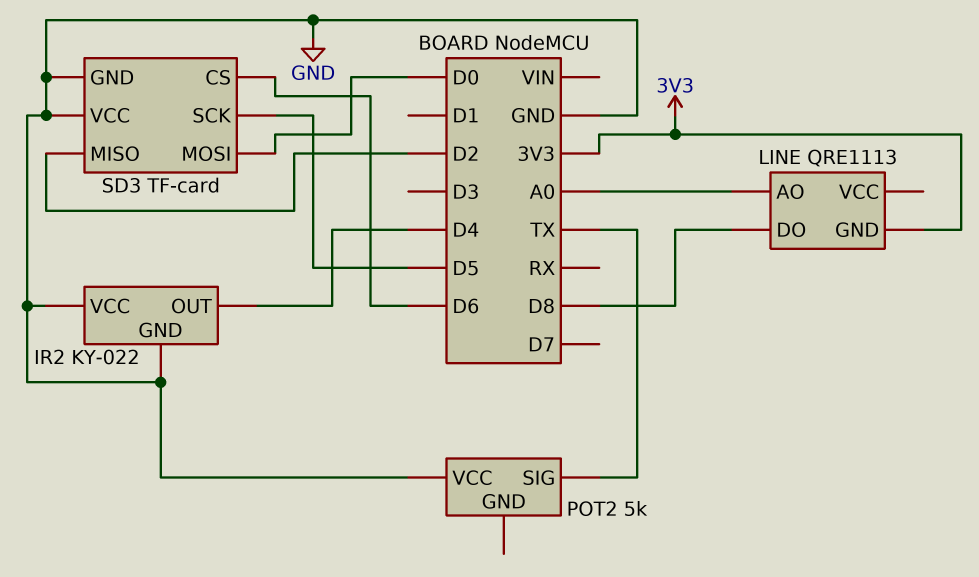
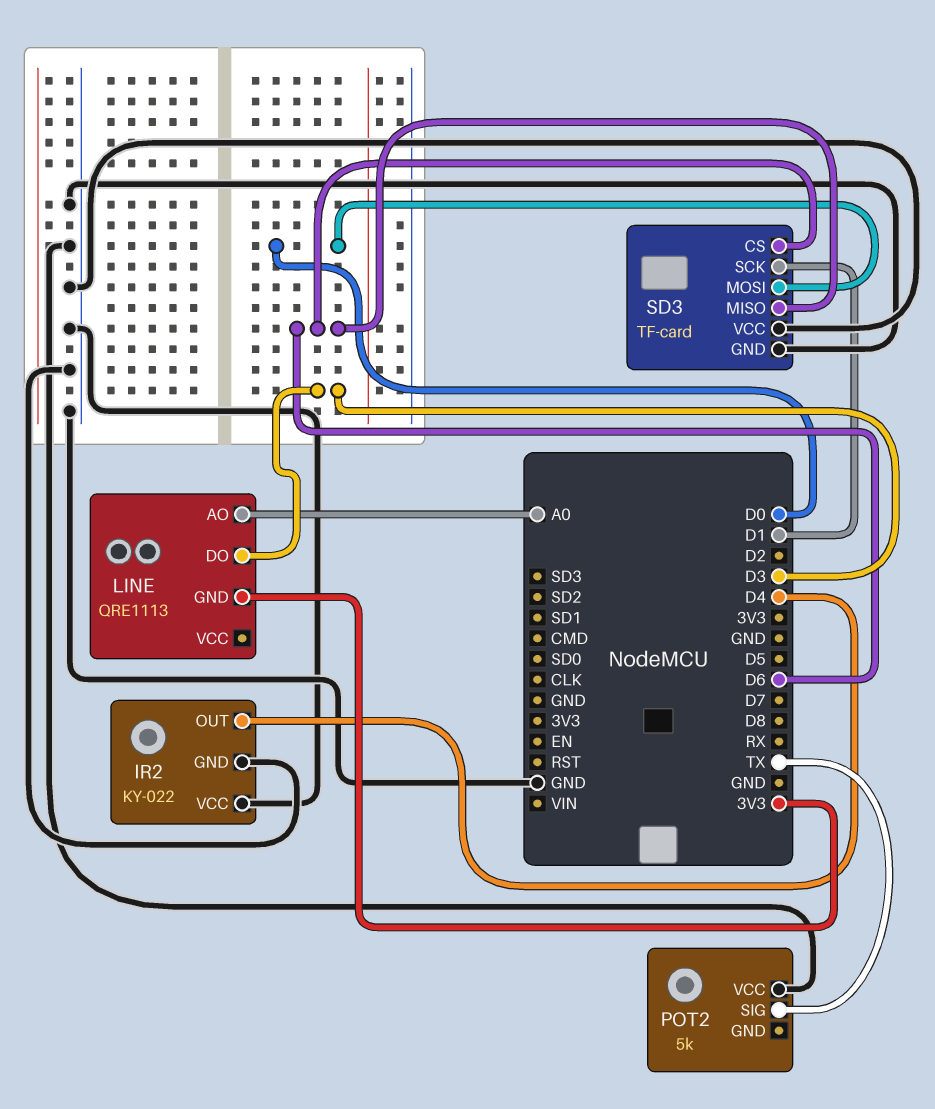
LINE pin DO: D8 -> D3
SD3 pin MISO: D2 -> D6
SD3 pin SCK: D5 -> D1

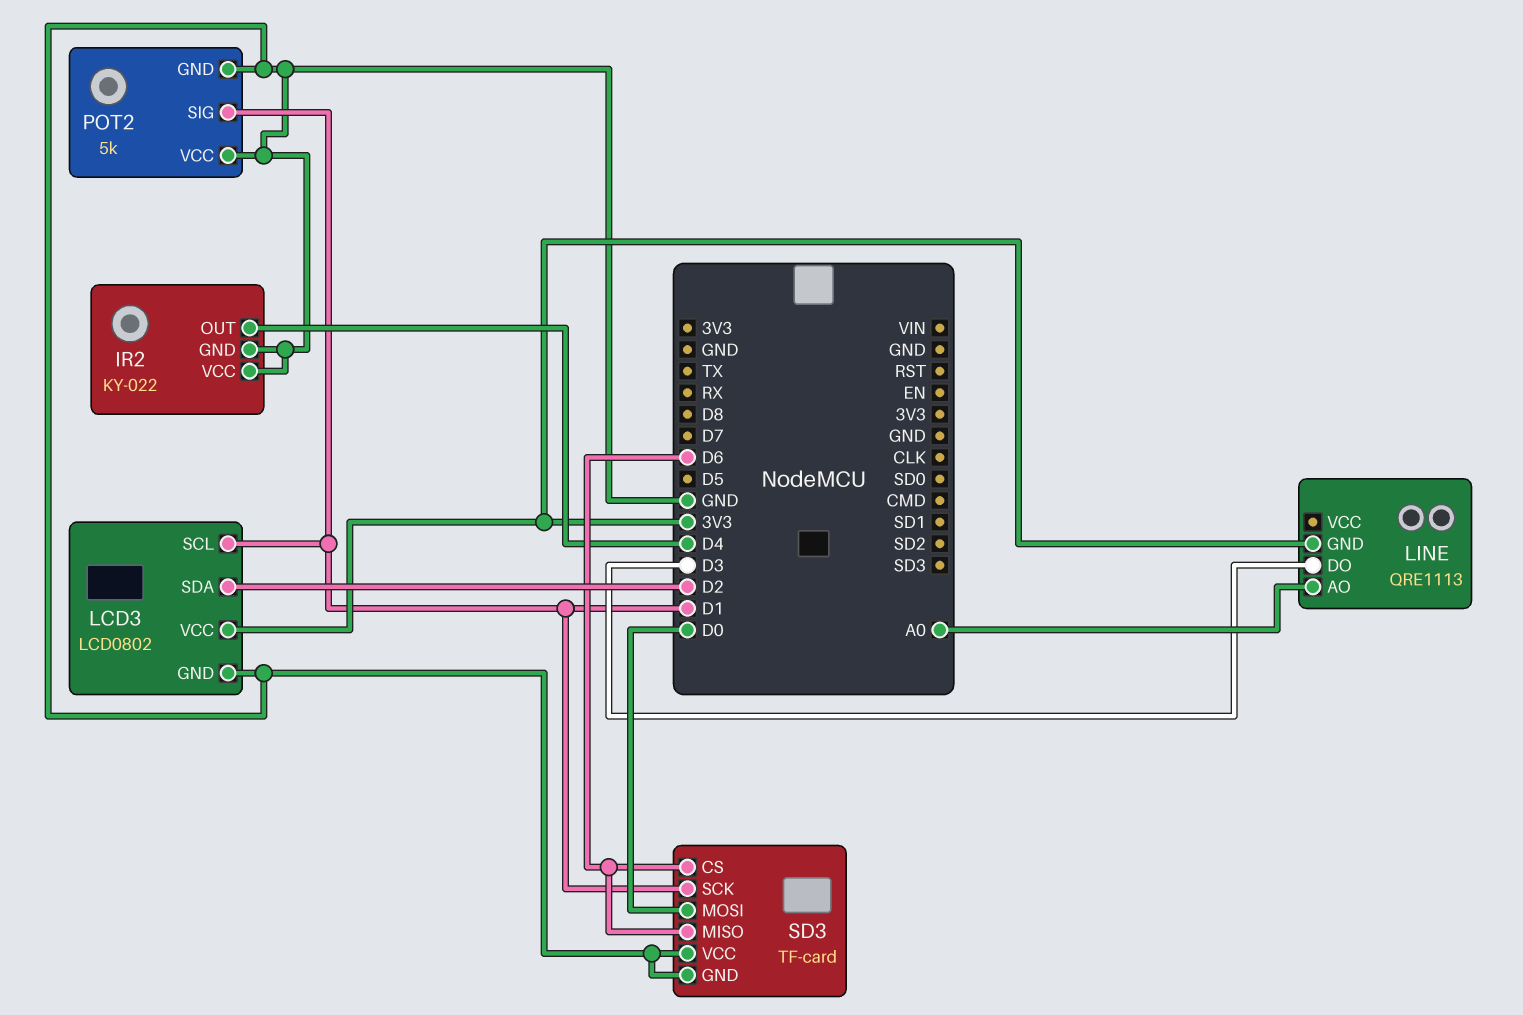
LCD3: none -> LCD0802
LCD3 pin GND: none -> GND
LCD3 pin SCL: none -> D1
LCD3 pin SDA: none -> D2
LCD3 pin VCC: none -> 3V3
POT2 pin GND: none -> GND
POT2 pin SIG: TX -> D1

